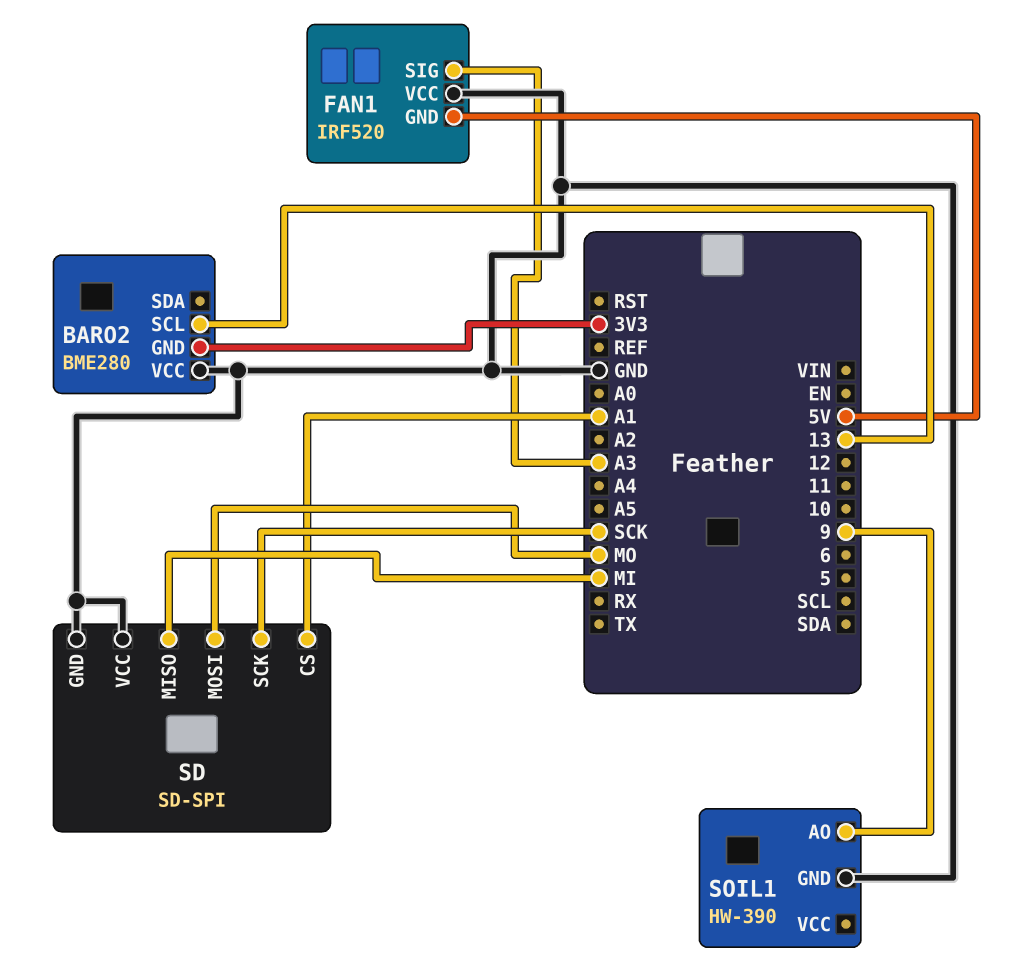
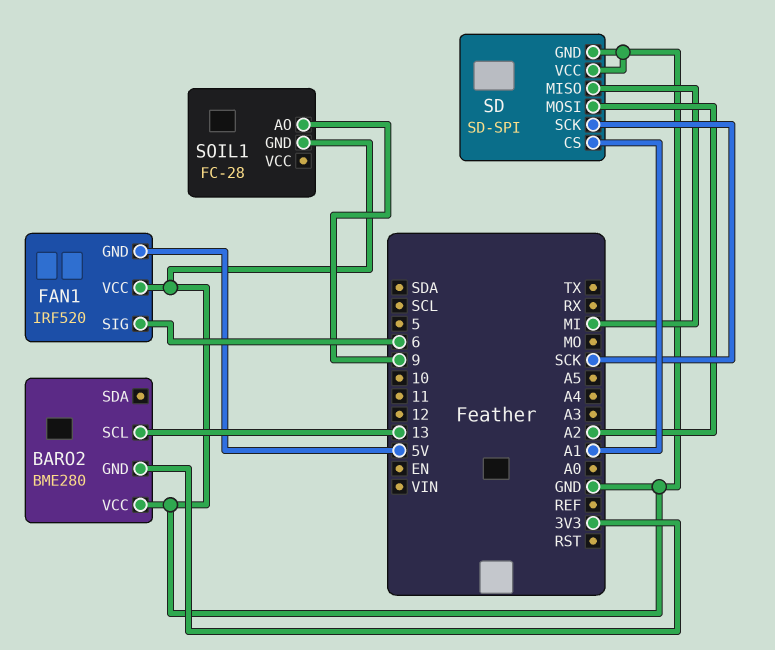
FAN1 pin SIG: A3 -> 6
SD pin MOSI: MO -> A2
SOIL1: HW-390 -> FC-28

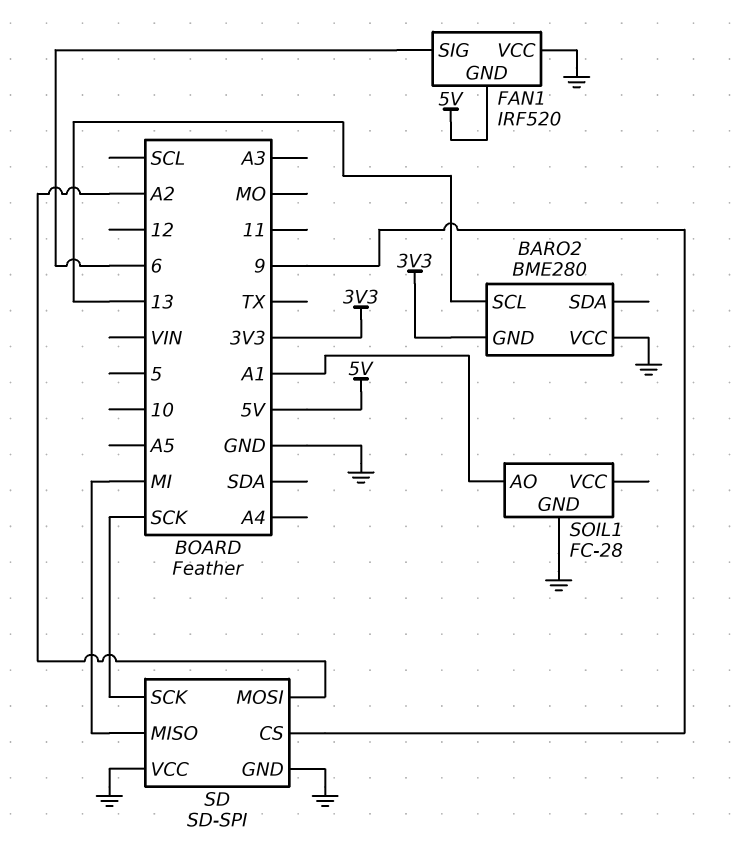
SD pin CS: A1 -> 9
SOIL1 pin AO: 9 -> A1

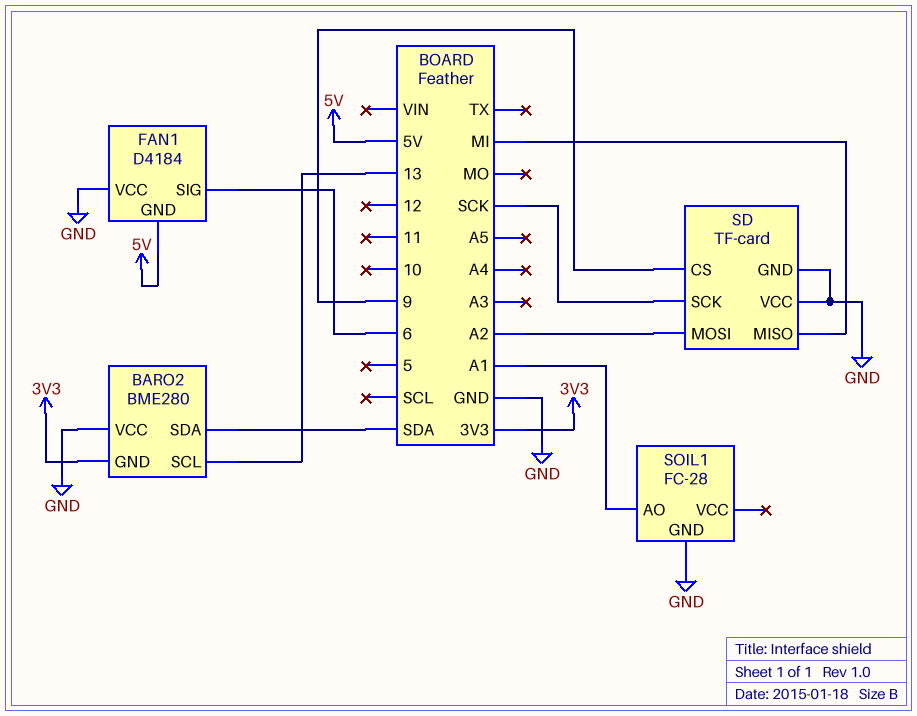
BARO2 pin SDA: none -> SDA
FAN1: IRF520 -> D4184
SD: SD-SPI -> TF-card

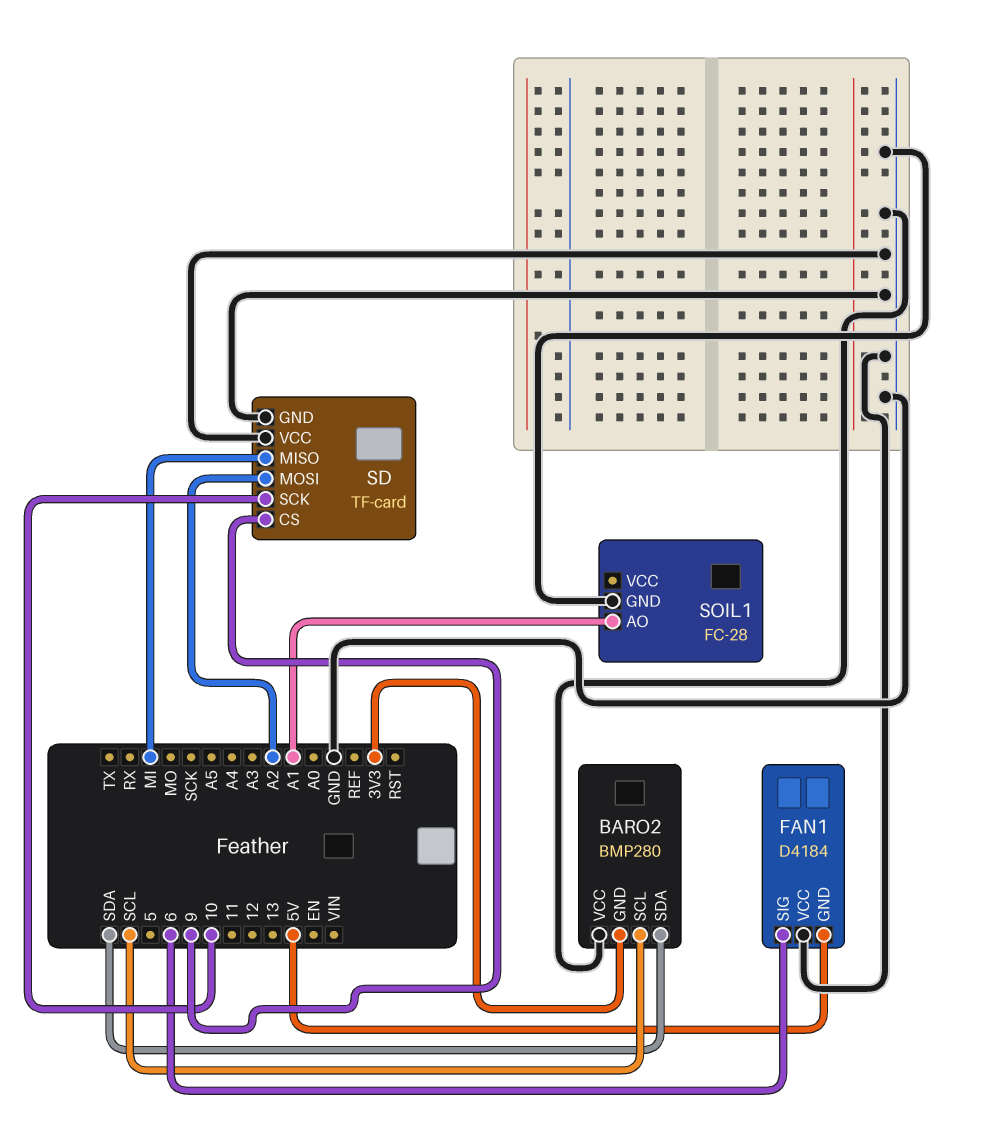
BARO2: BME280 -> BMP280
BARO2 pin SCL: 13 -> SCL
SD pin SCK: SCK -> 10

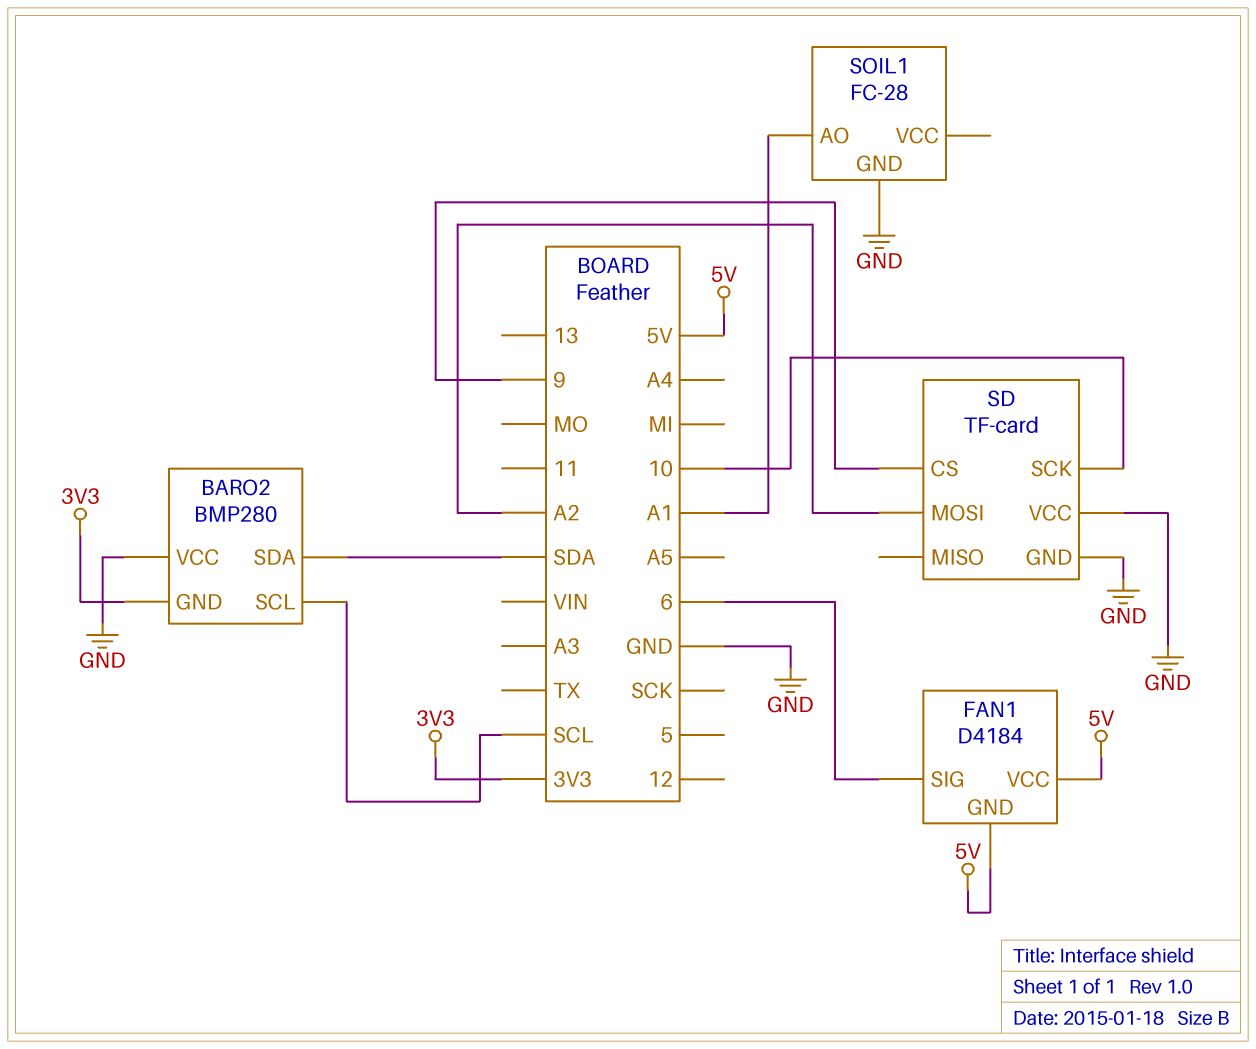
FAN1 pin VCC: GND -> 5V
SD pin MISO: MI -> none

